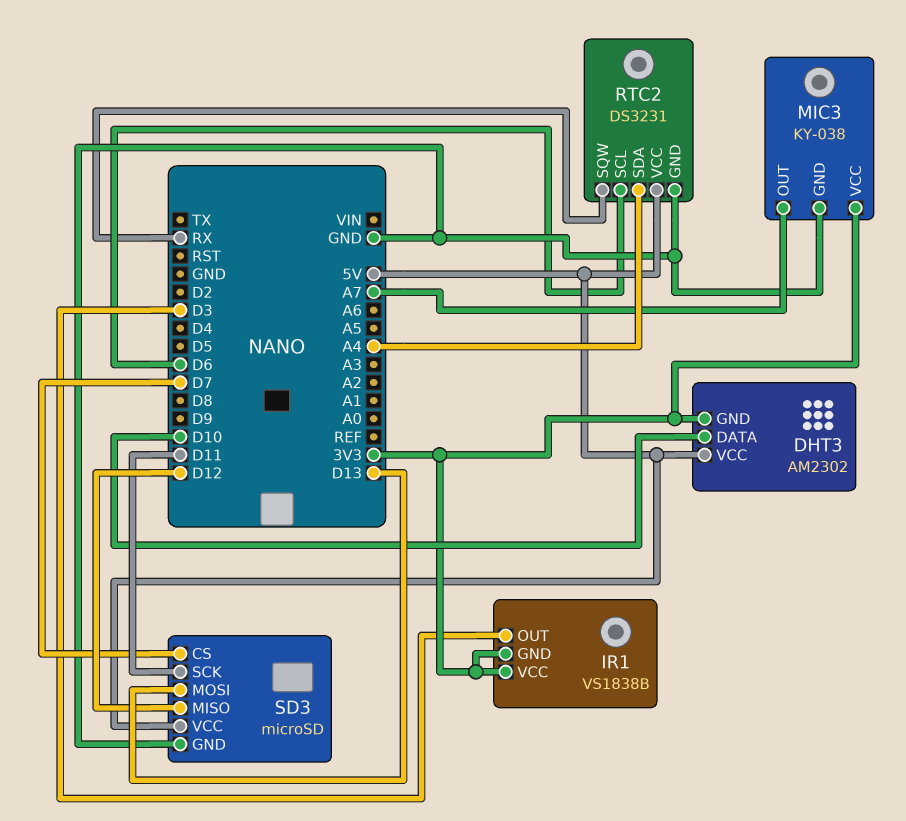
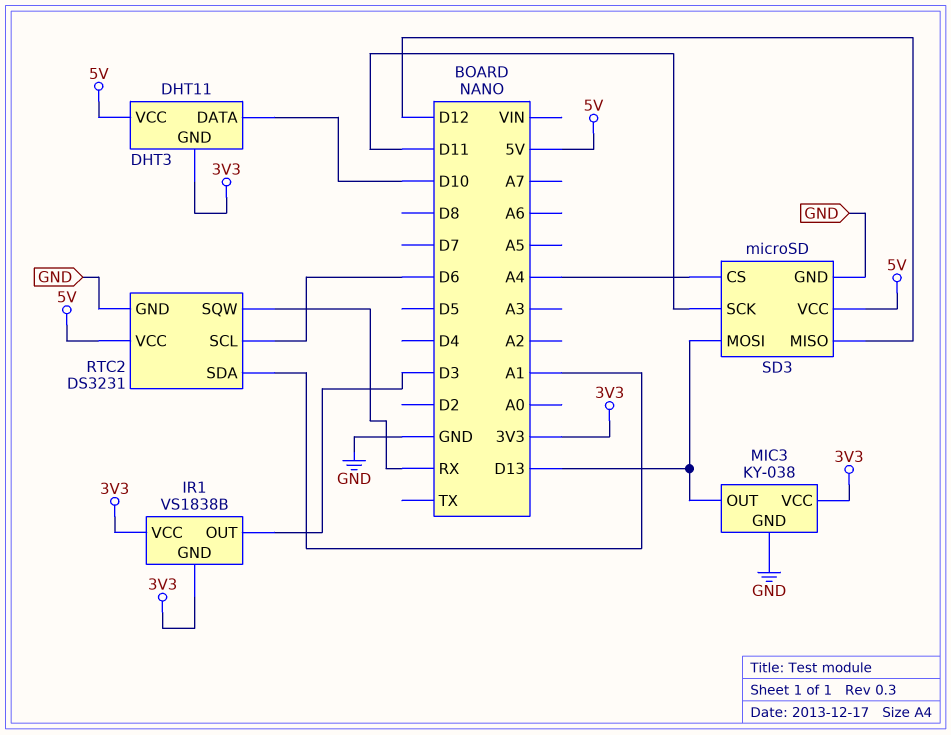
DHT3: AM2302 -> DHT11
MIC3 pin OUT: A7 -> D13
RTC2 pin SDA: A4 -> A1
SD3 pin CS: D7 -> A4

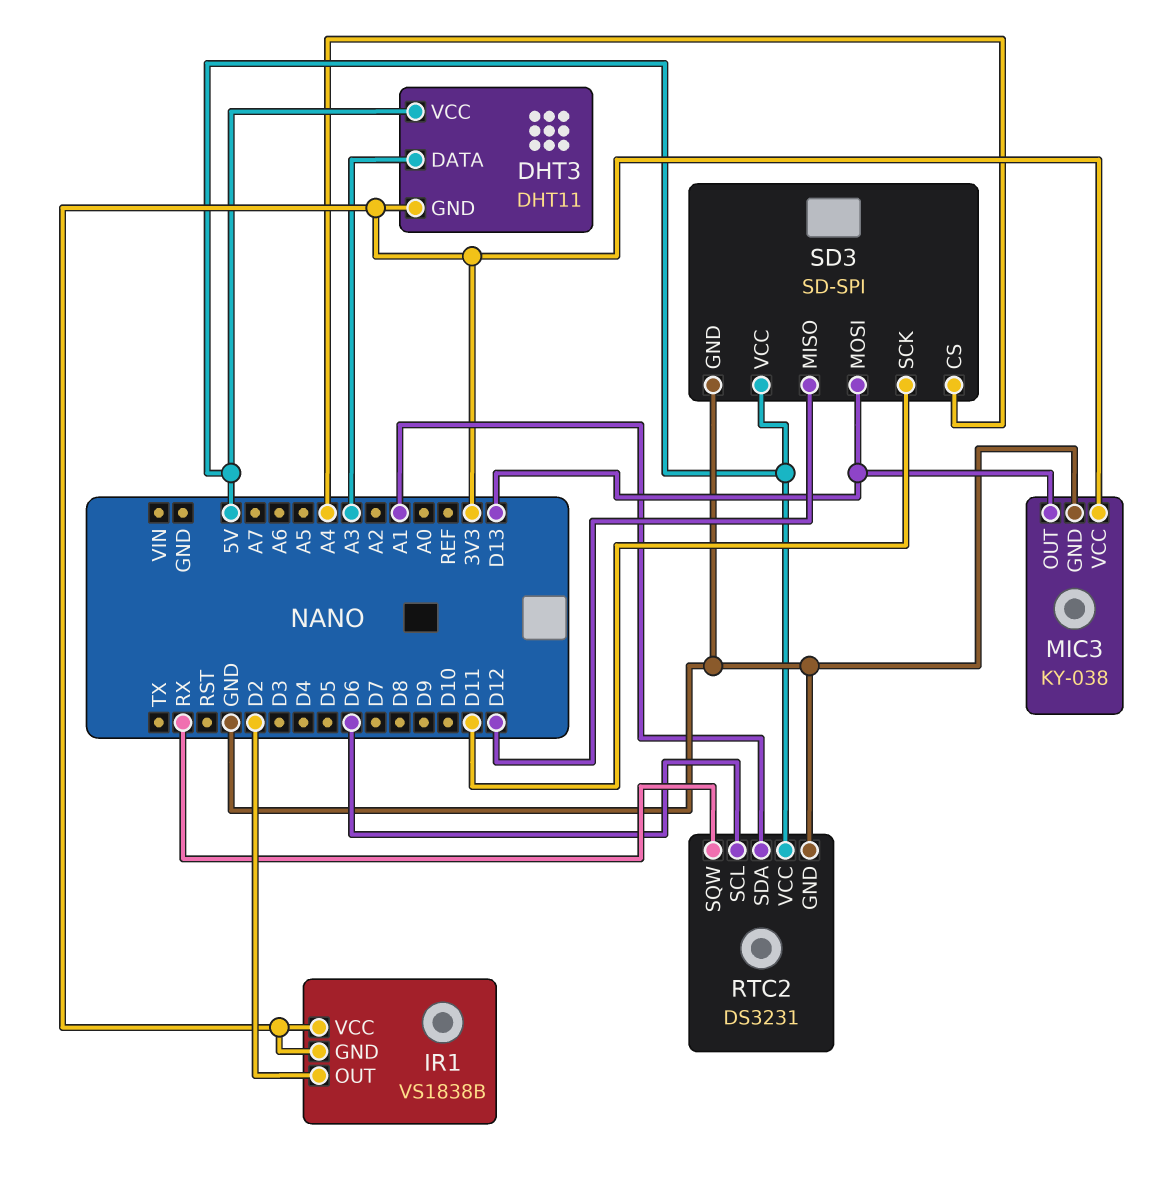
DHT3 pin DATA: D10 -> A3
IR1 pin OUT: D3 -> D2
SD3: microSD -> SD-SPI

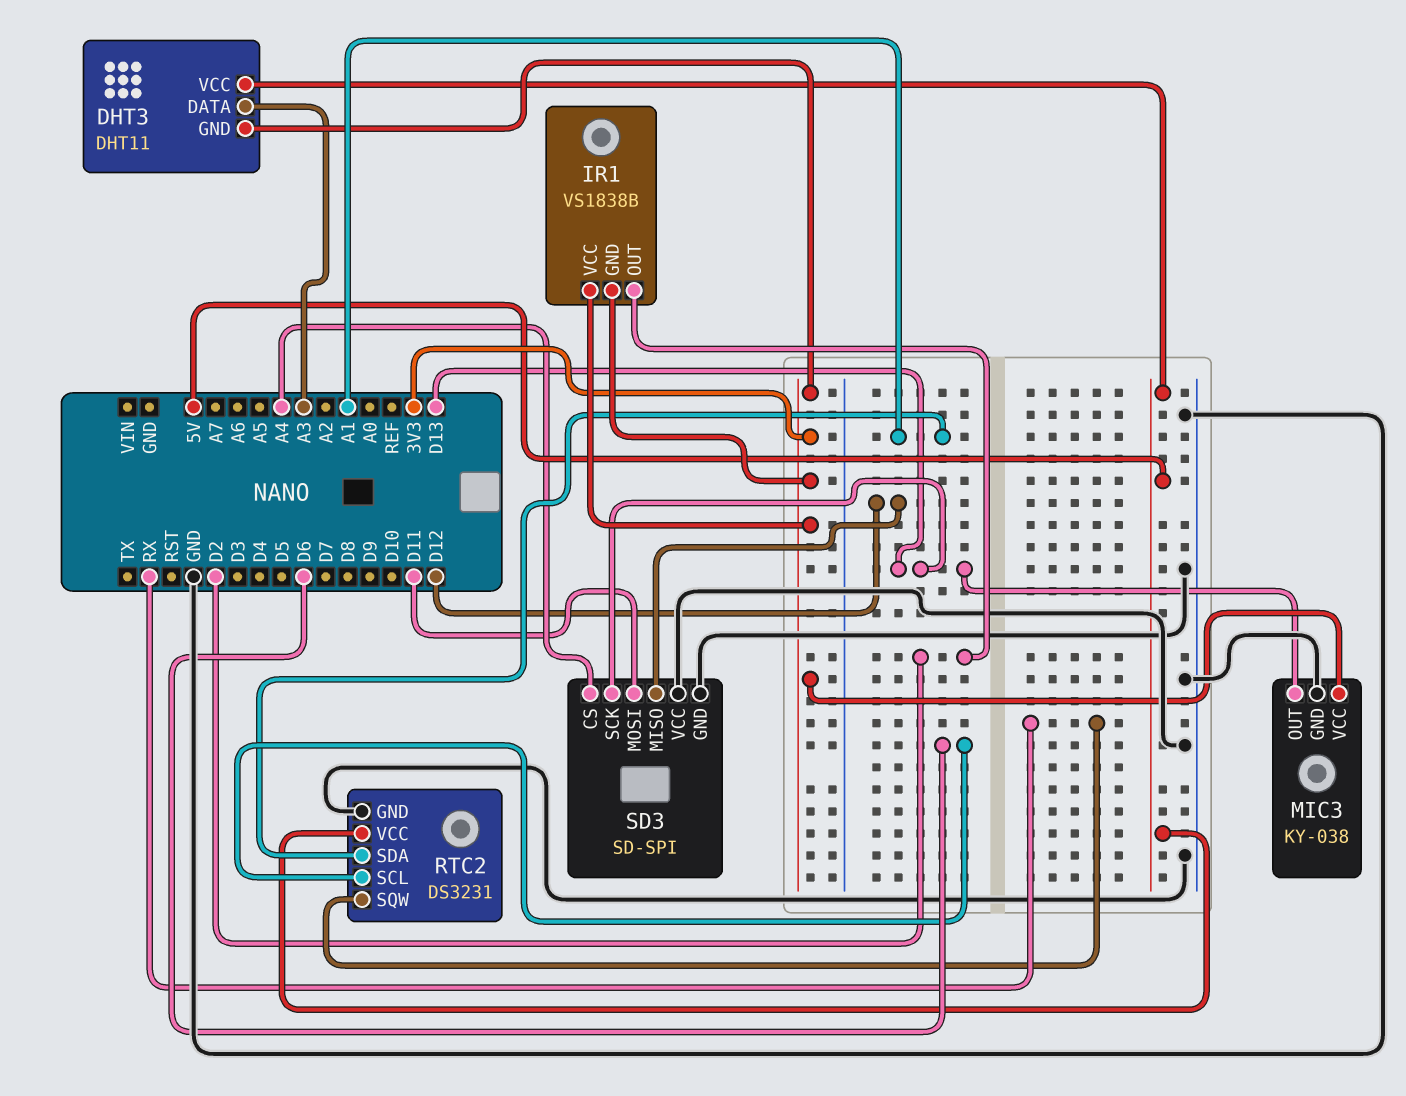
SD3 pin MOSI: D13 -> D11
SD3 pin SCK: D11 -> D13
SD3 pin VCC: 5V -> GND

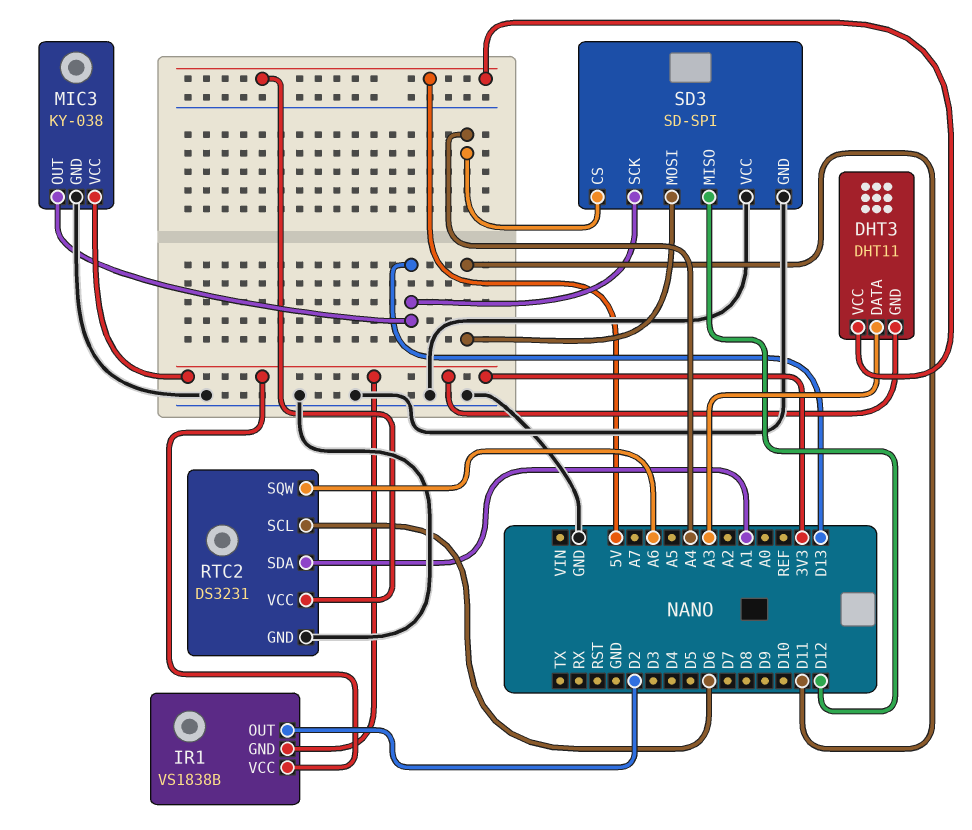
RTC2 pin SQW: RX -> A6

